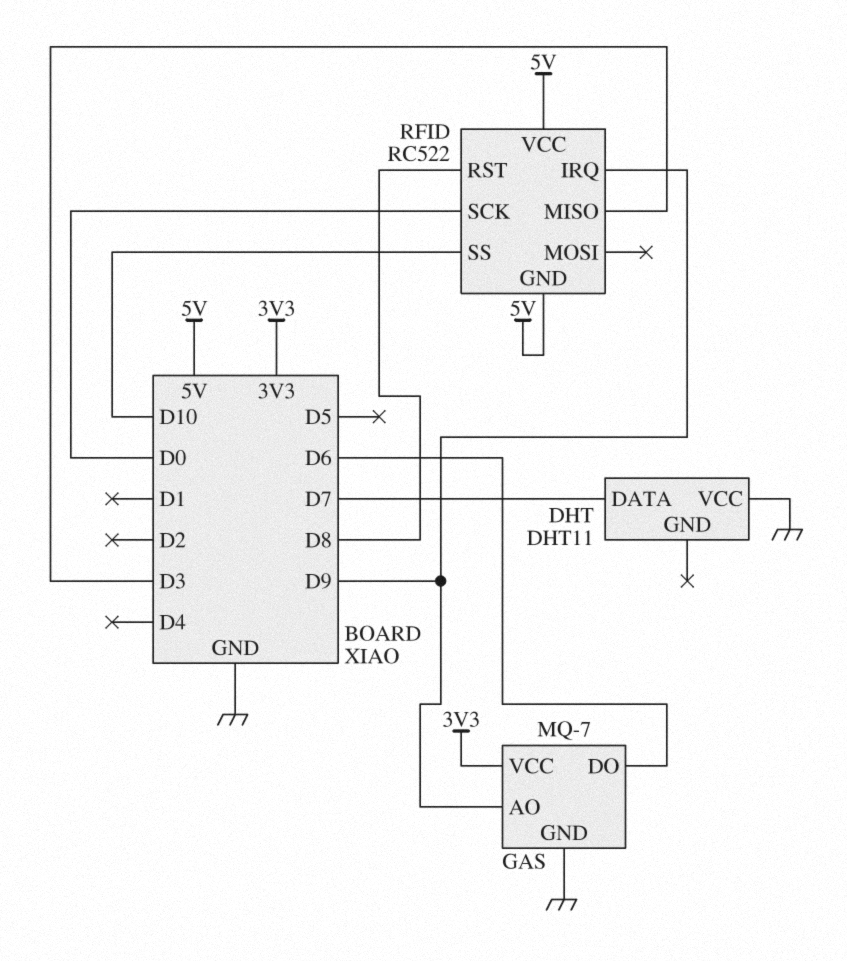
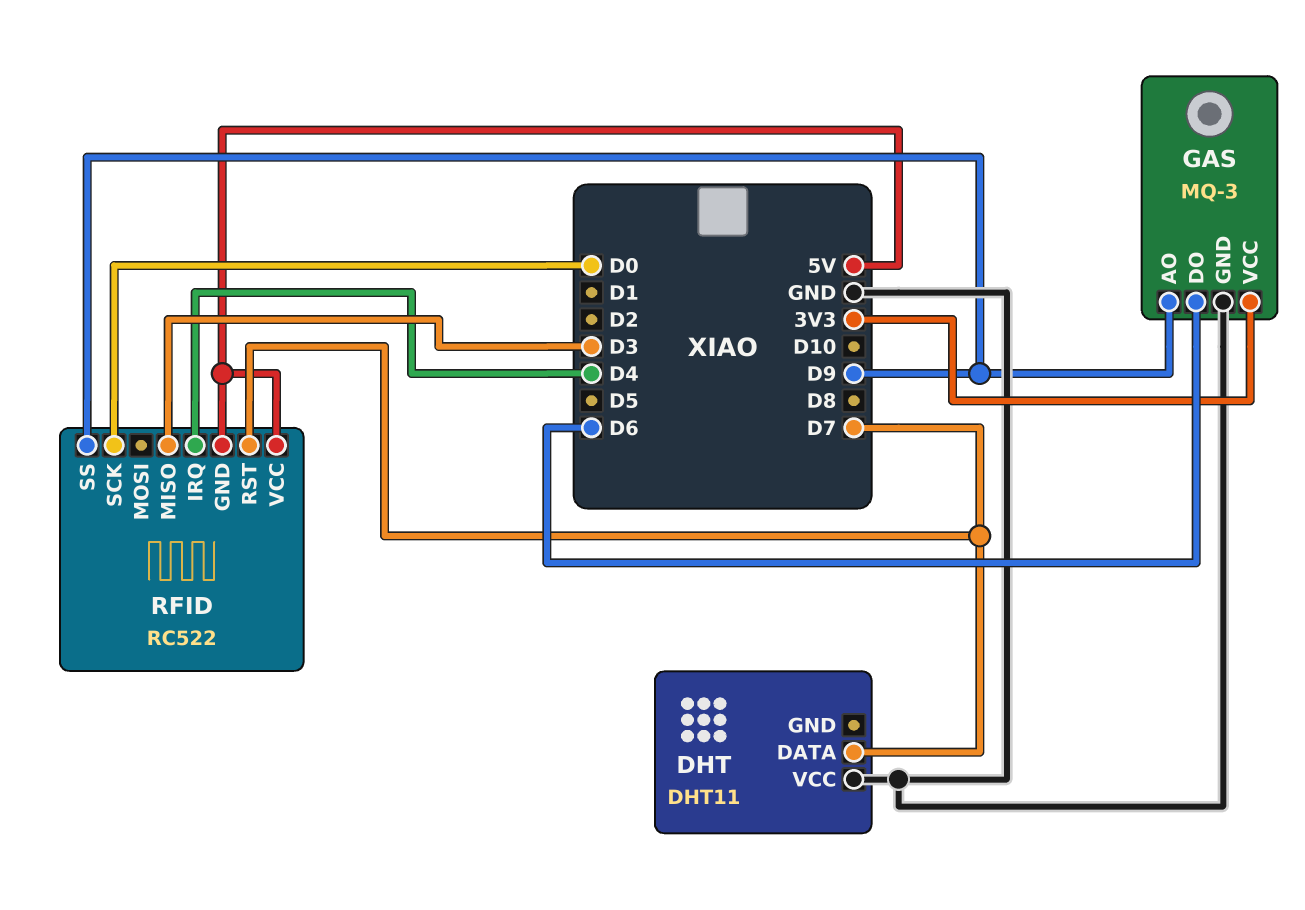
GAS: MQ-7 -> MQ-3
RFID pin IRQ: D9 -> D4
RFID pin RST: D8 -> D7
RFID pin SS: D10 -> D9

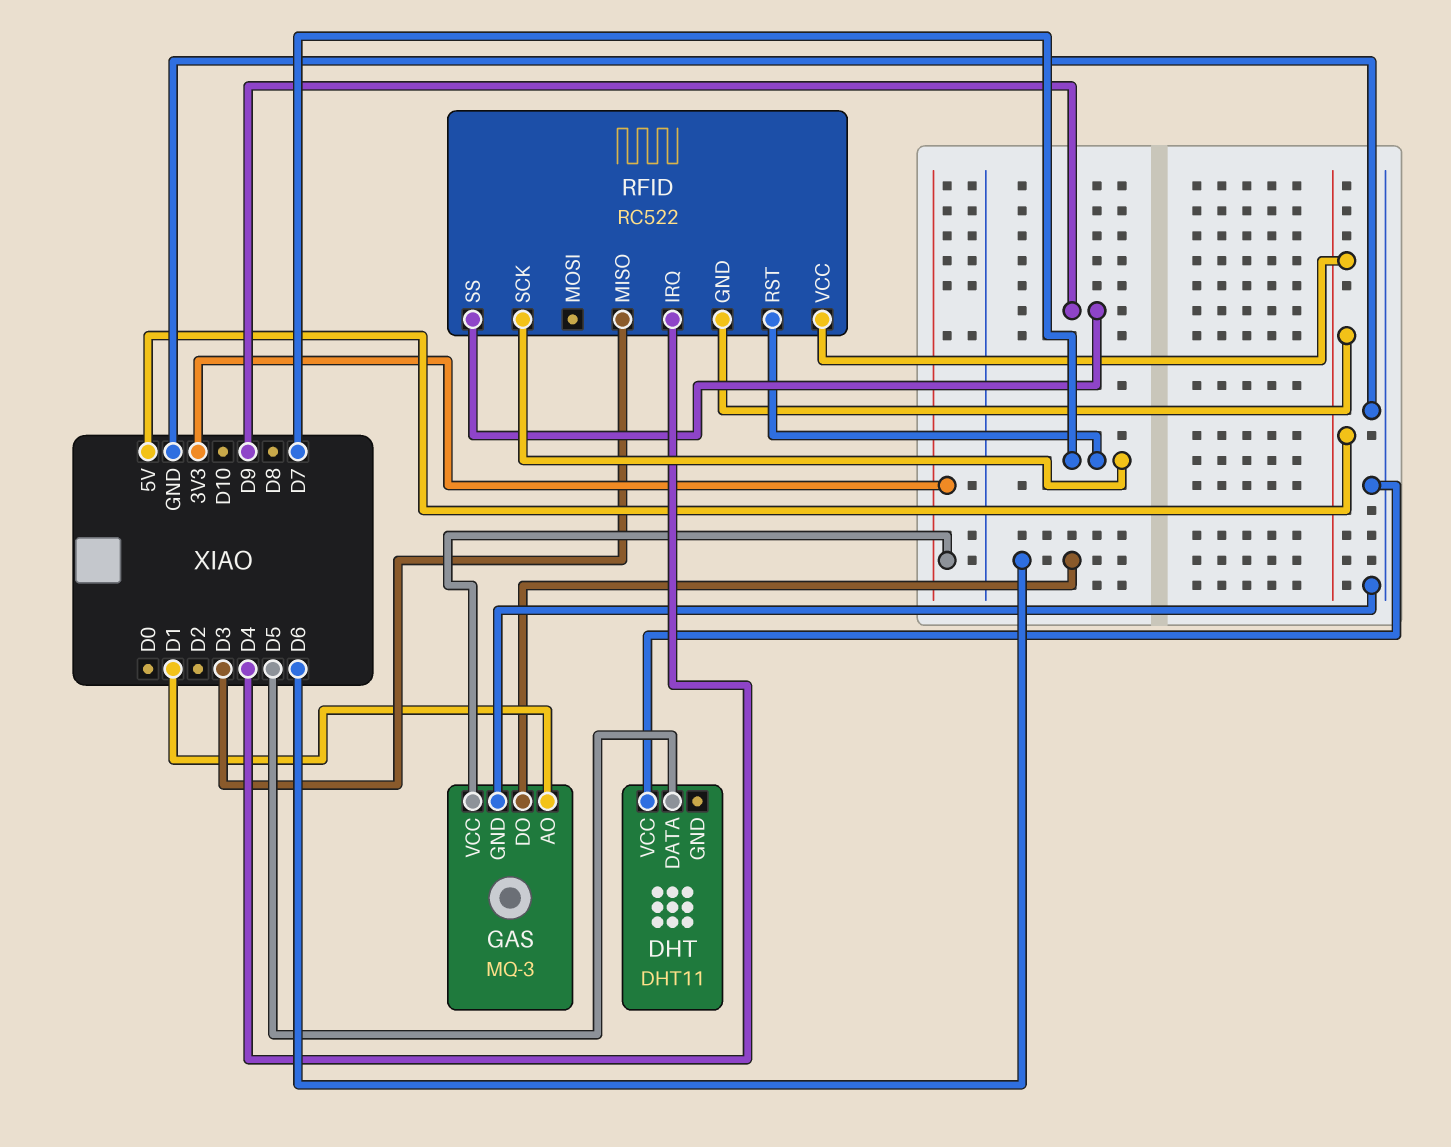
DHT pin DATA: D7 -> D5
GAS pin AO: D9 -> D1
RFID pin SCK: D0 -> D7

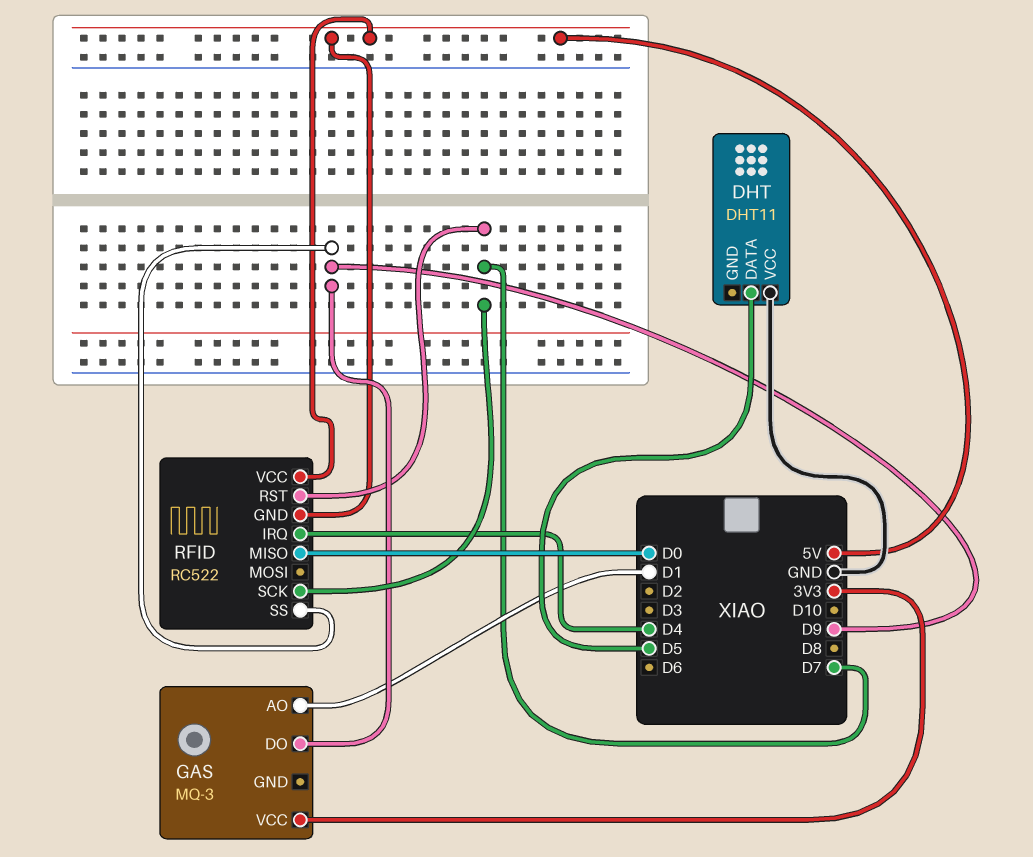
GAS pin DO: D6 -> D9
GAS pin GND: GND -> none
RFID pin MISO: D3 -> D0

